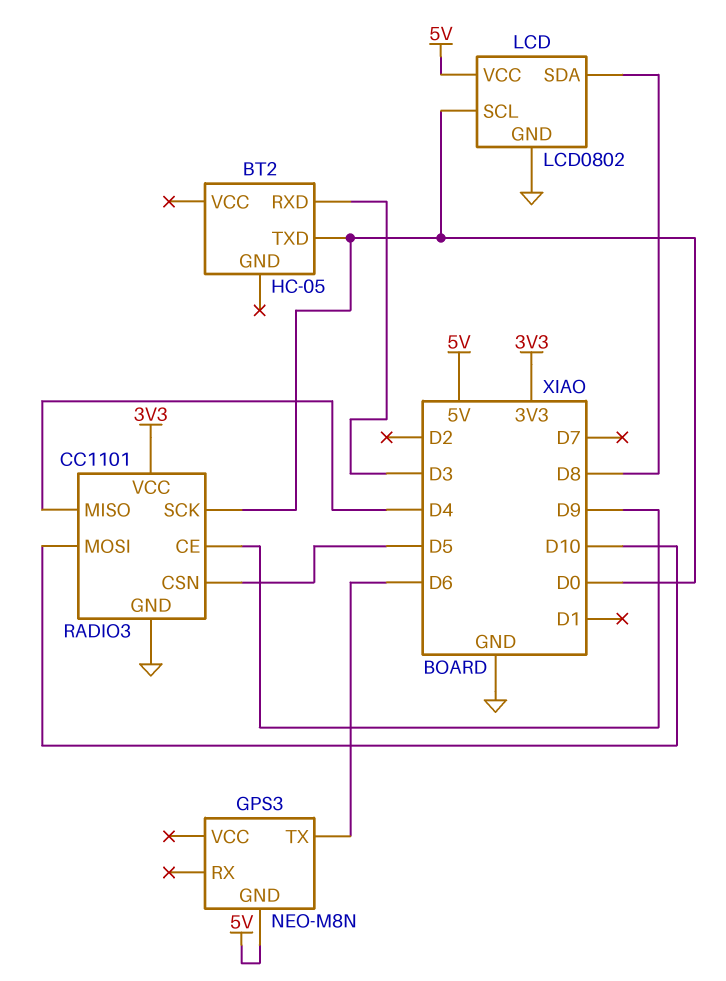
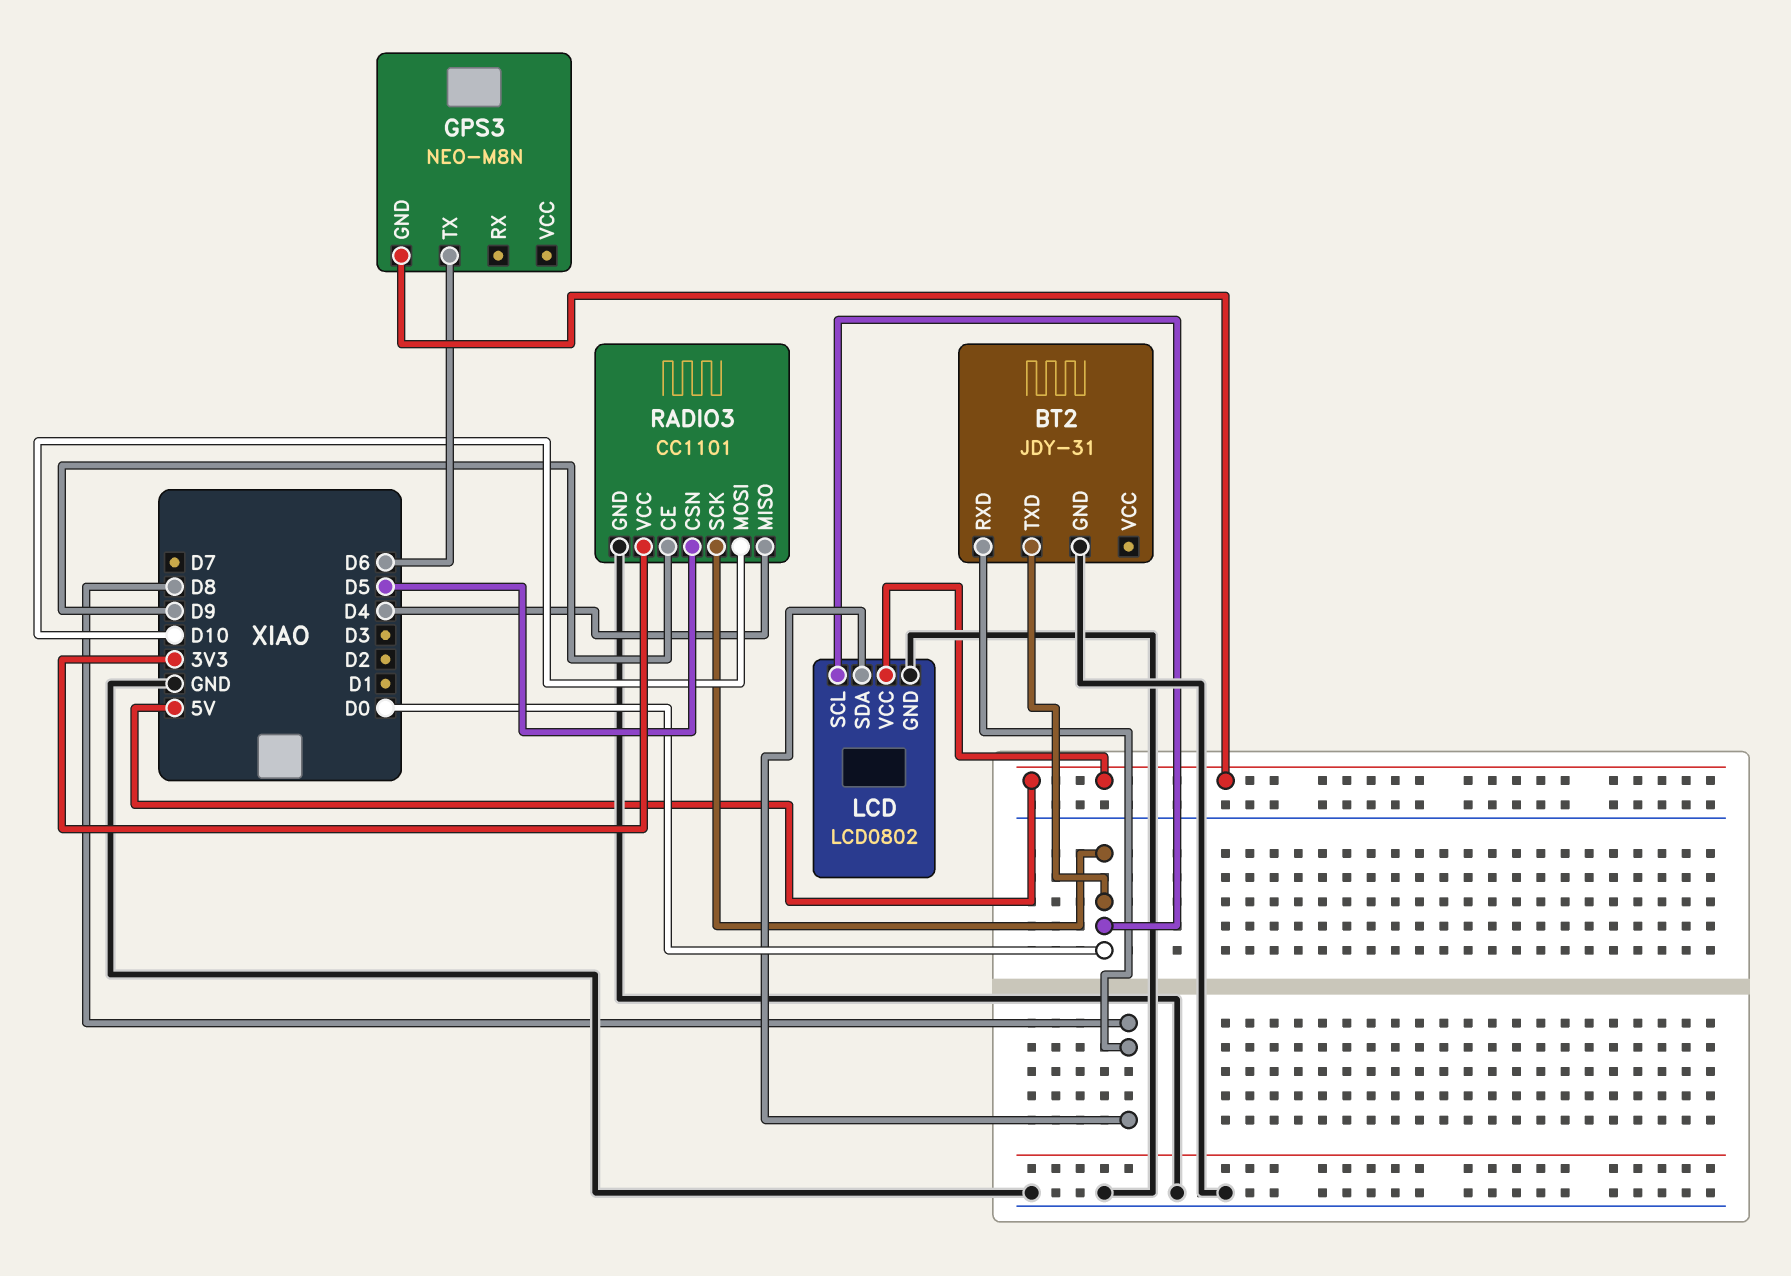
BT2: HC-05 -> JDY-31
BT2 pin GND: none -> GND
BT2 pin RXD: D3 -> D8

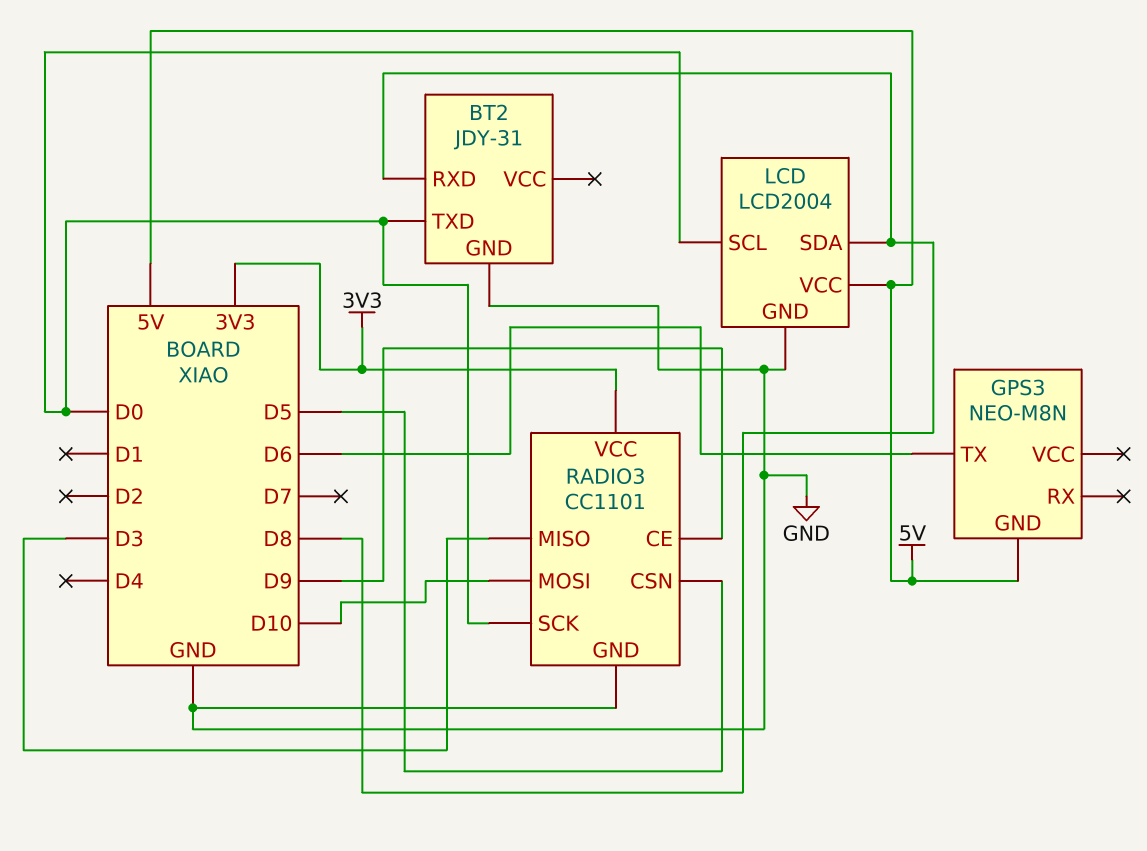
LCD: LCD0802 -> LCD2004
RADIO3 pin MISO: D4 -> D3

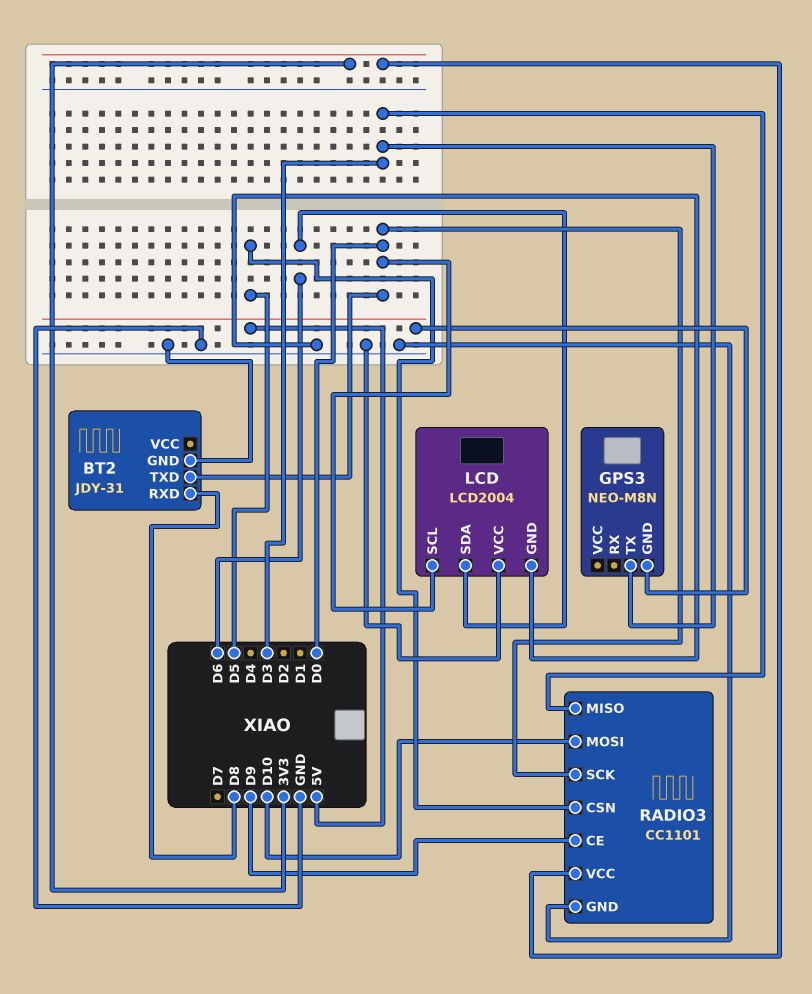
GPS3 pin TX: D6 -> D3
LCD pin SDA: D8 -> D6
LCD pin VCC: 5V -> GND

